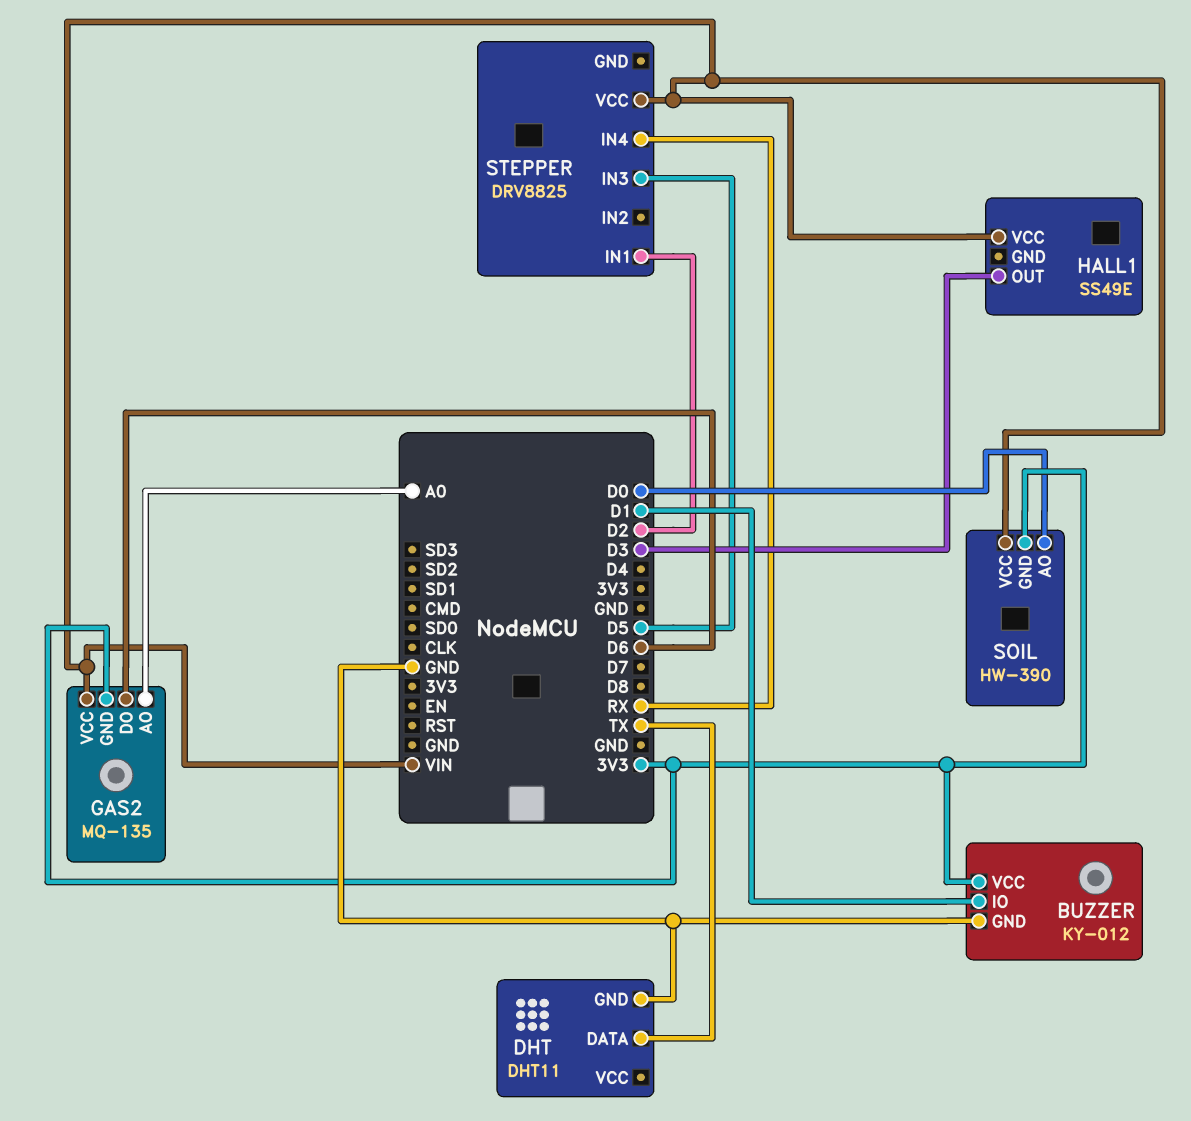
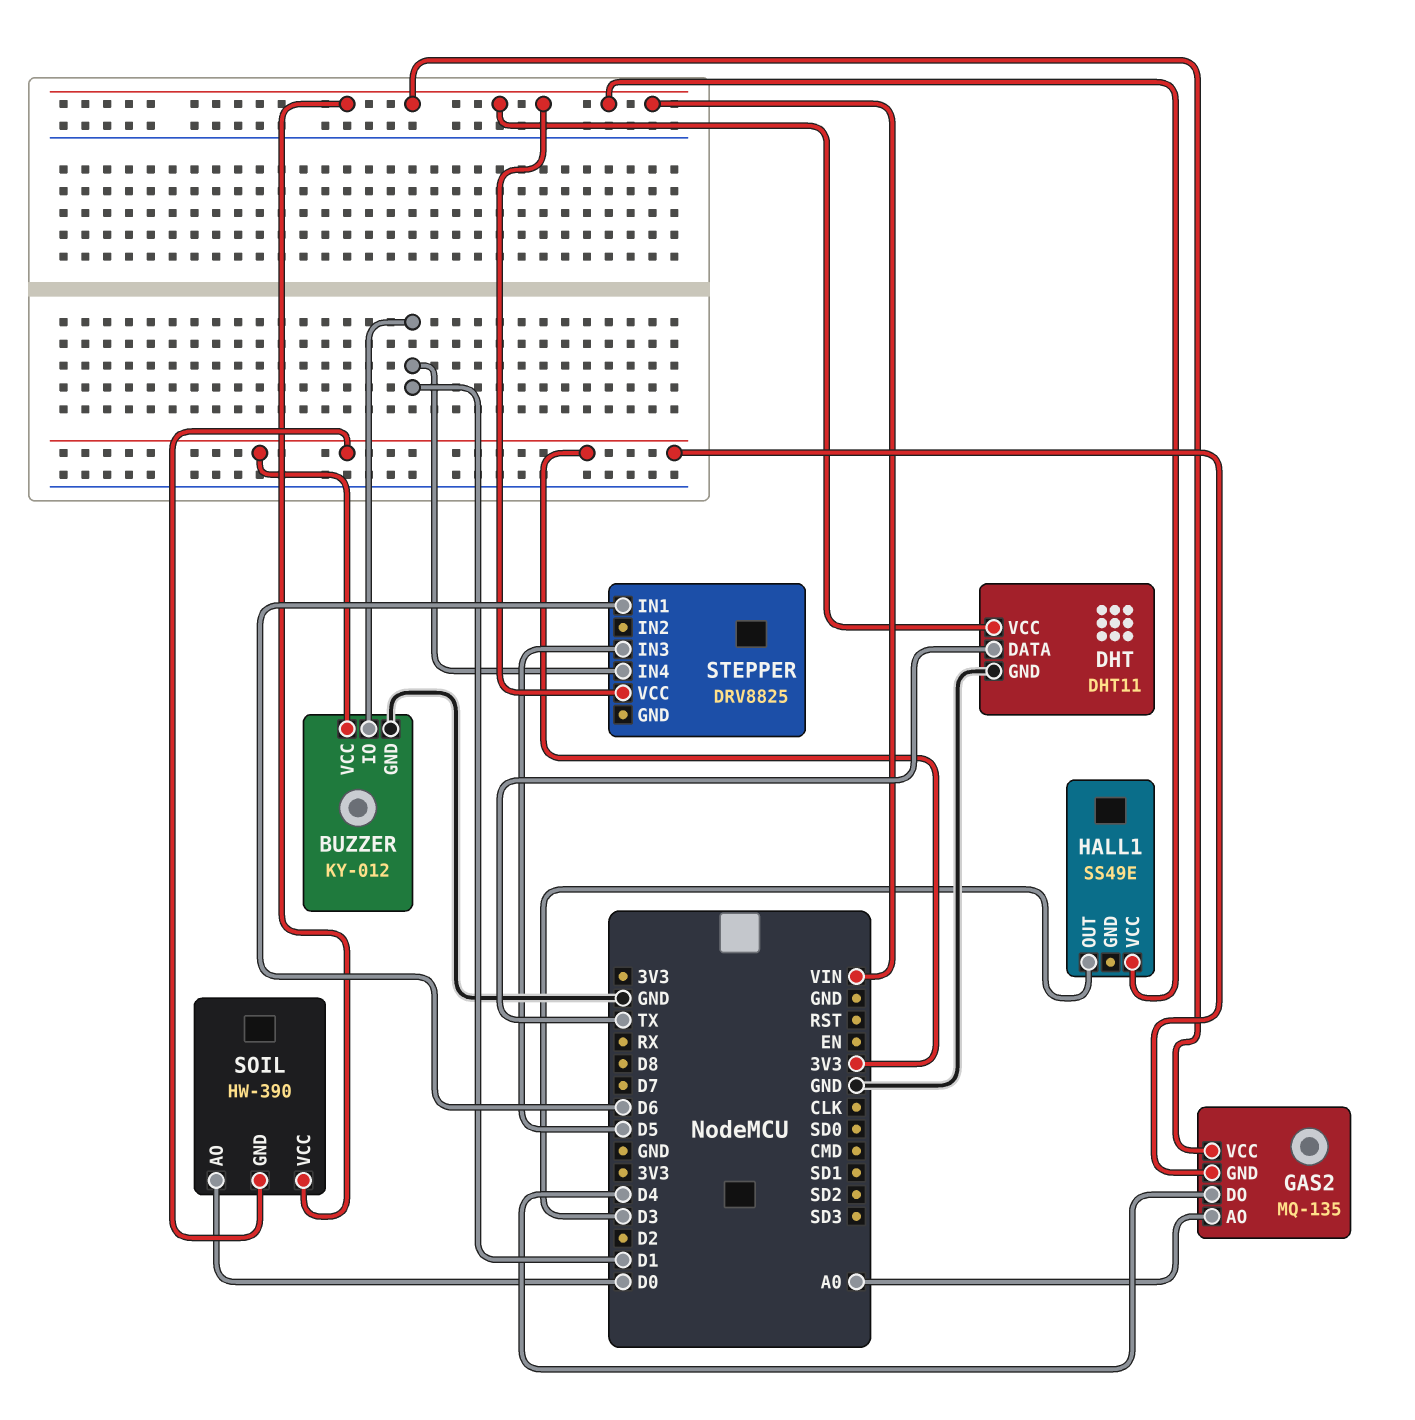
DHT pin VCC: none -> VIN
GAS2 pin DO: D6 -> D4
STEPPER pin IN1: D2 -> D6
STEPPER pin IN4: RX -> D1

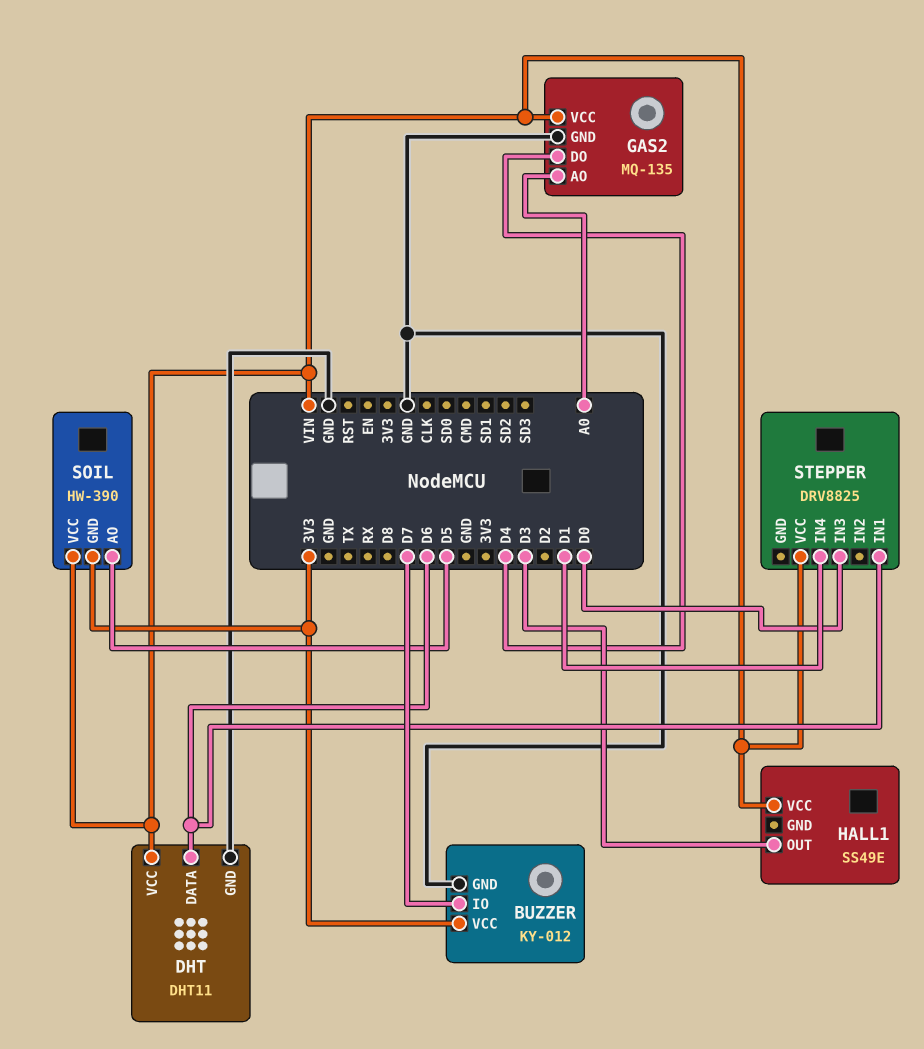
BUZZER pin IO: D1 -> D7
DHT pin DATA: TX -> D6
GAS2 pin GND: 3V3 -> GND
SOIL pin AO: D0 -> D5
STEPPER pin IN3: D5 -> D0

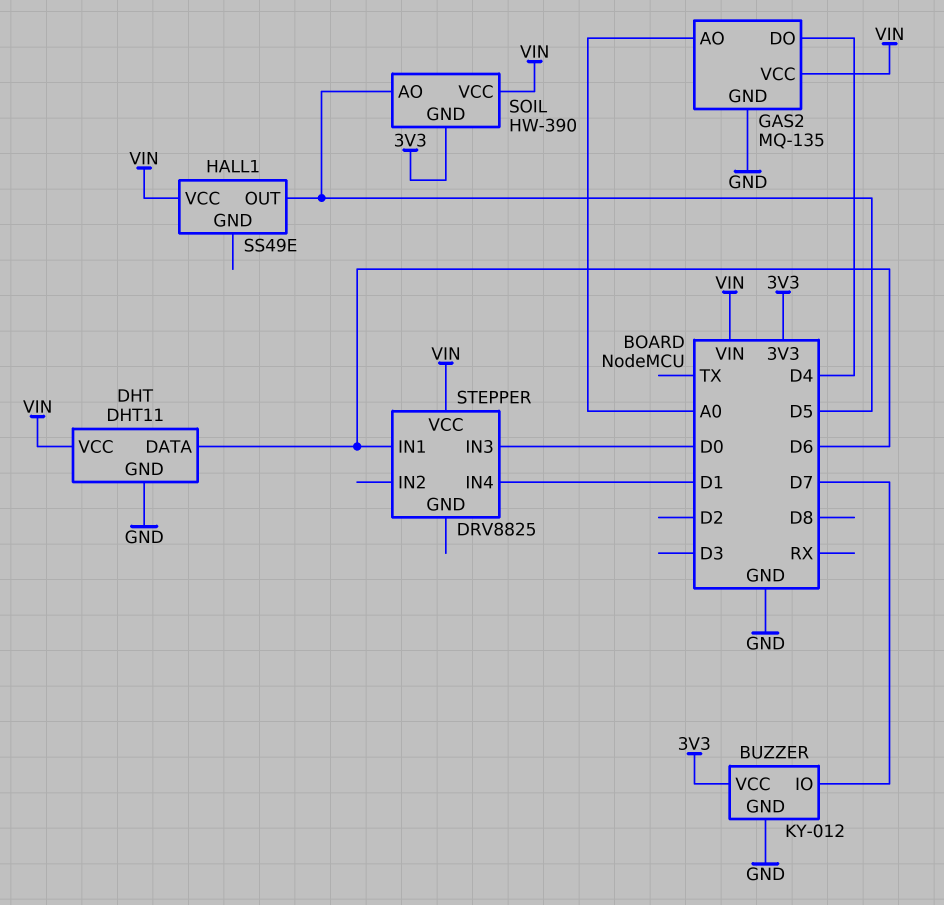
HALL1 pin OUT: D3 -> D5

